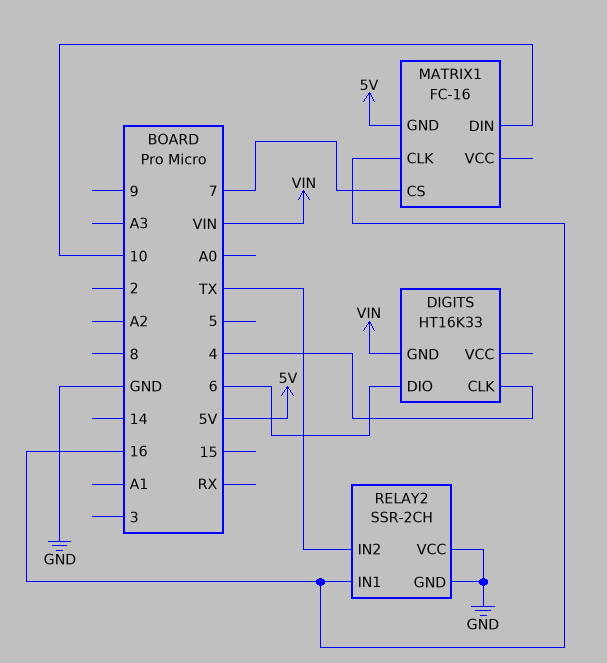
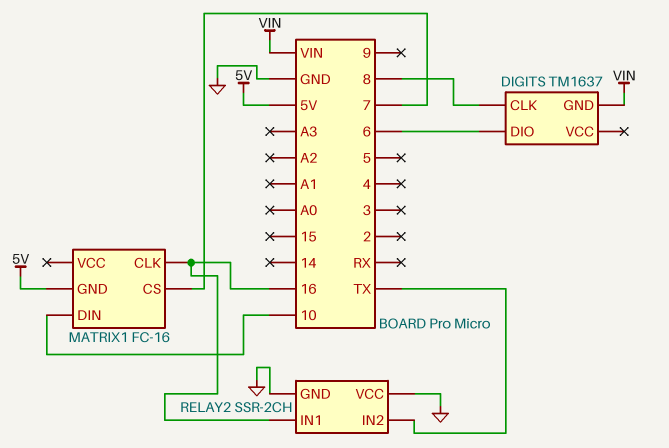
DIGITS: HT16K33 -> TM1637
DIGITS pin CLK: 4 -> 8

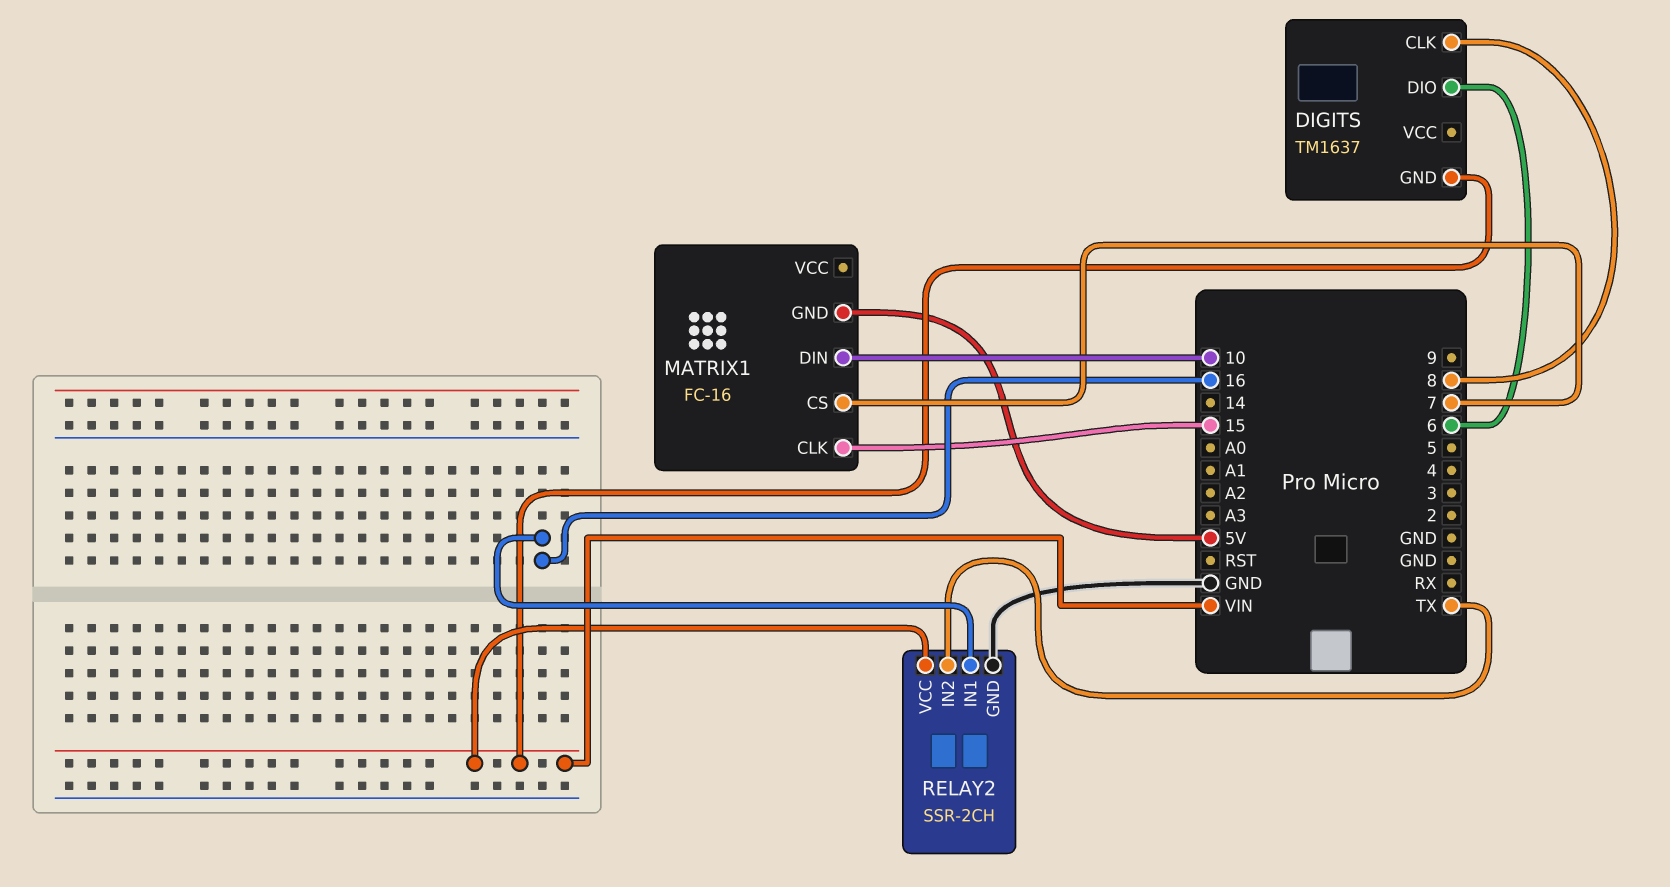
MATRIX1 pin CLK: 16 -> 15
RELAY2 pin VCC: GND -> VIN

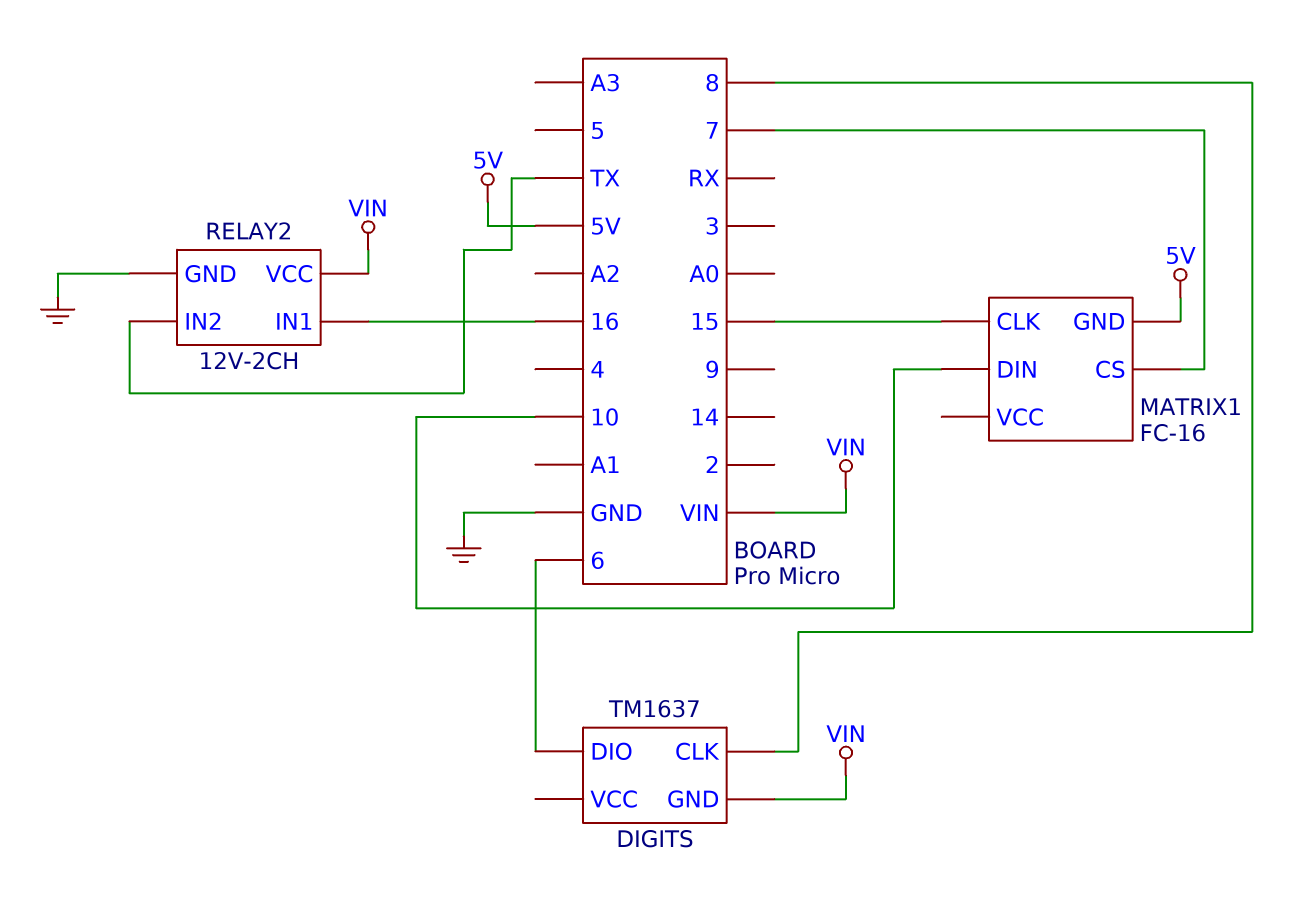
RELAY2: SSR-2CH -> 12V-2CH

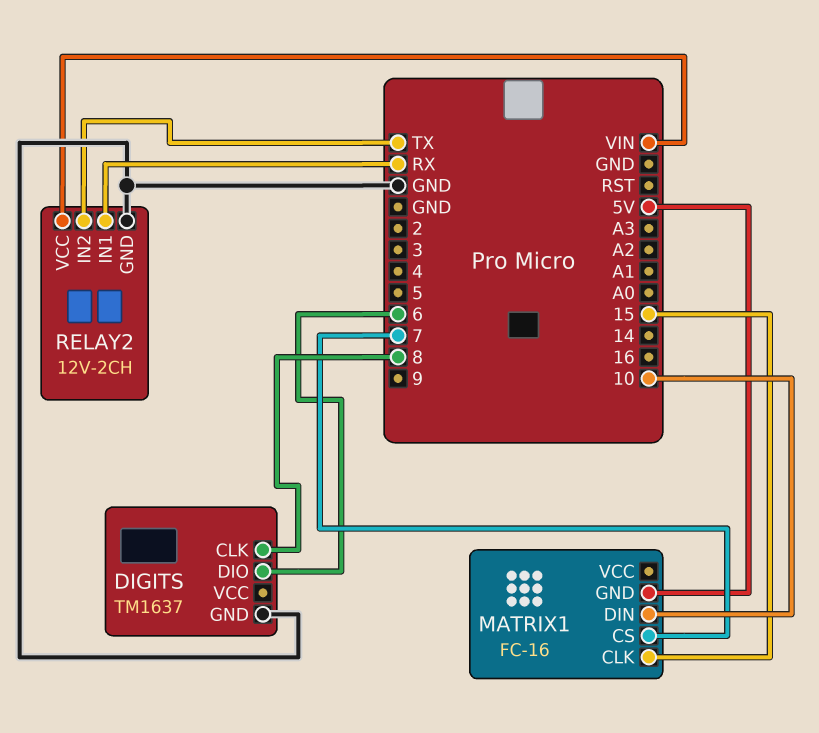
DIGITS pin GND: VIN -> GND
RELAY2 pin IN1: 16 -> RX

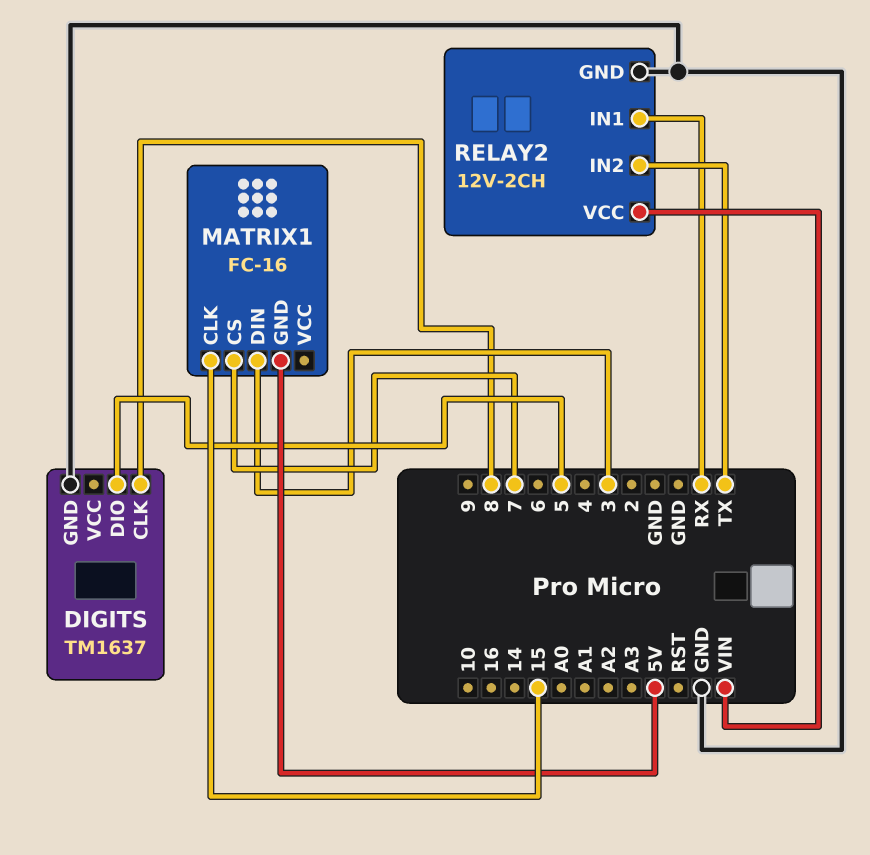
DIGITS pin DIO: 6 -> 5
MATRIX1 pin DIN: 10 -> 3

